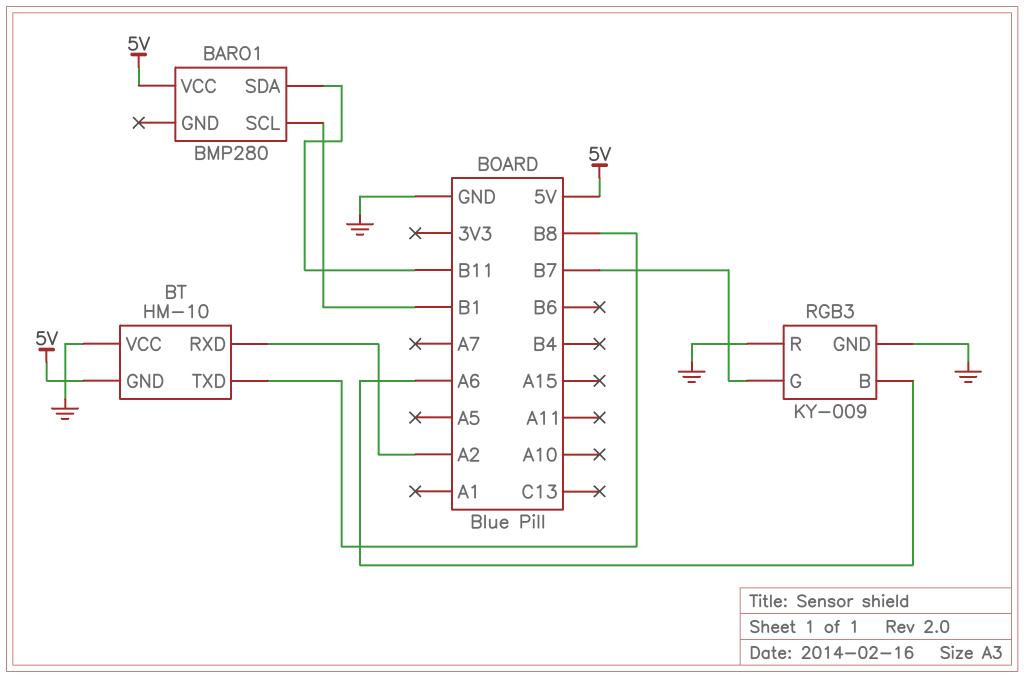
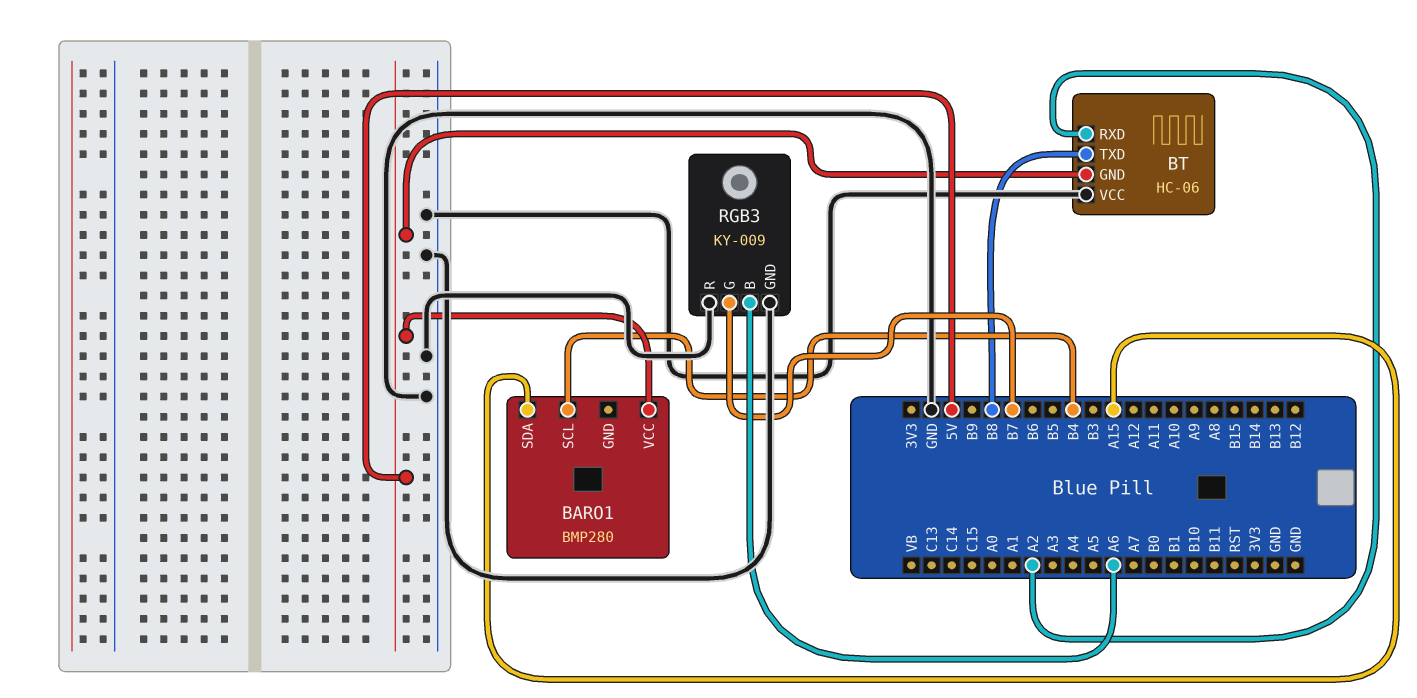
BARO1 pin SCL: B1 -> B4
BARO1 pin SDA: B11 -> A15
BT: HM-10 -> HC-06

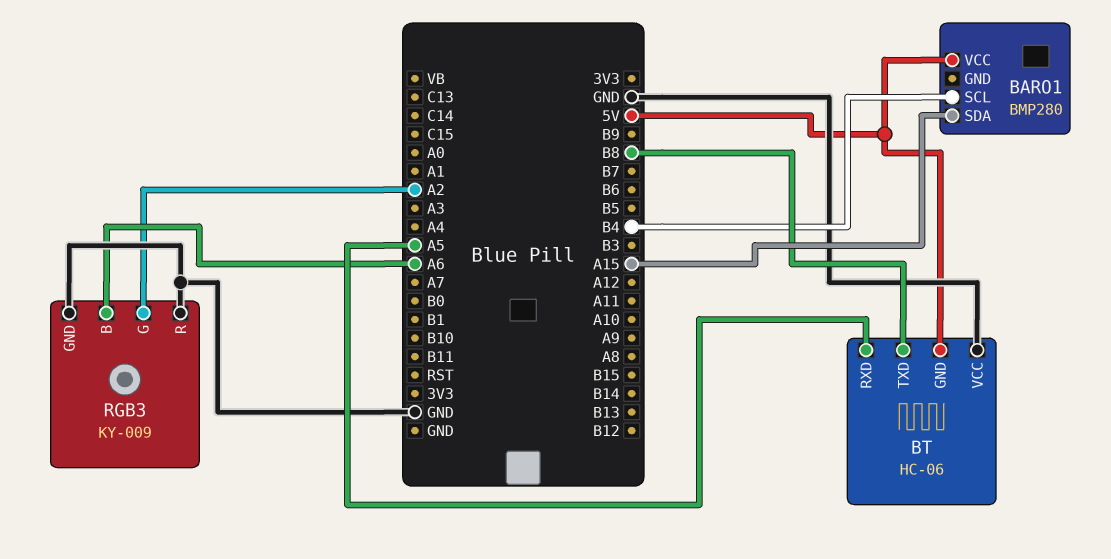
BT pin RXD: A2 -> A5
RGB3 pin G: B7 -> A2

